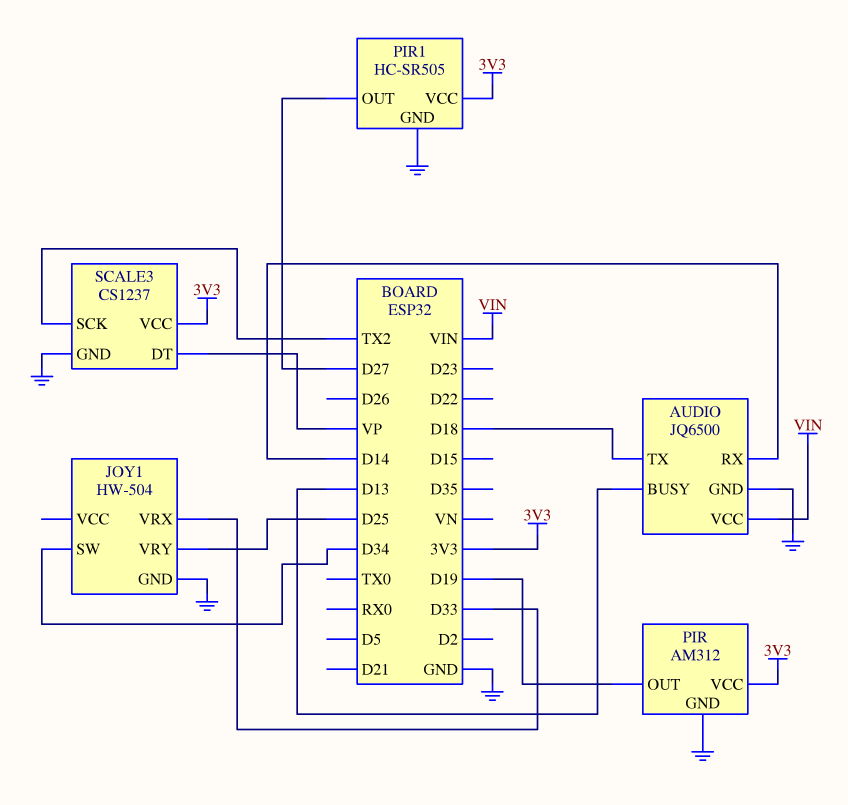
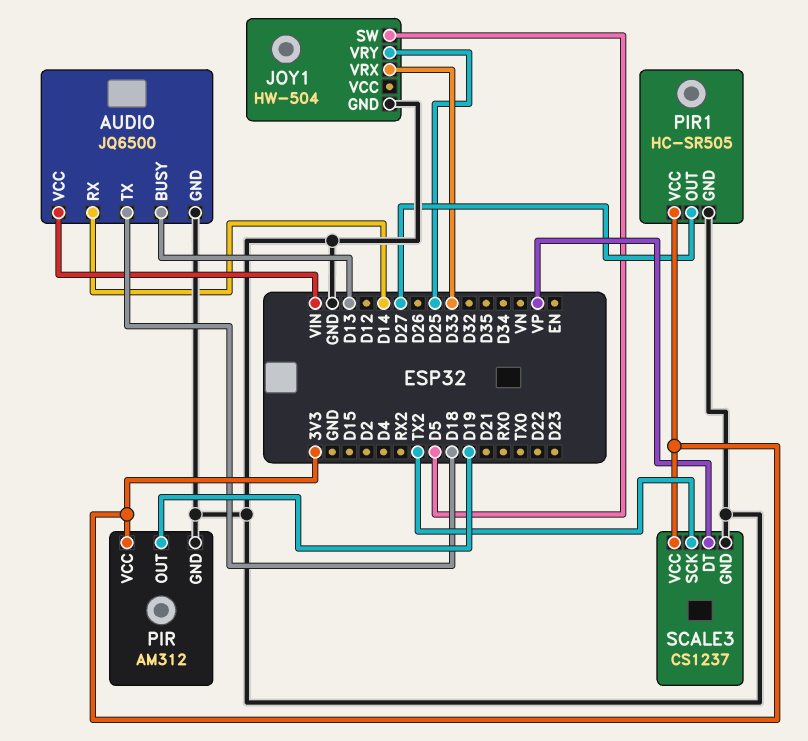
JOY1 pin SW: D34 -> D5

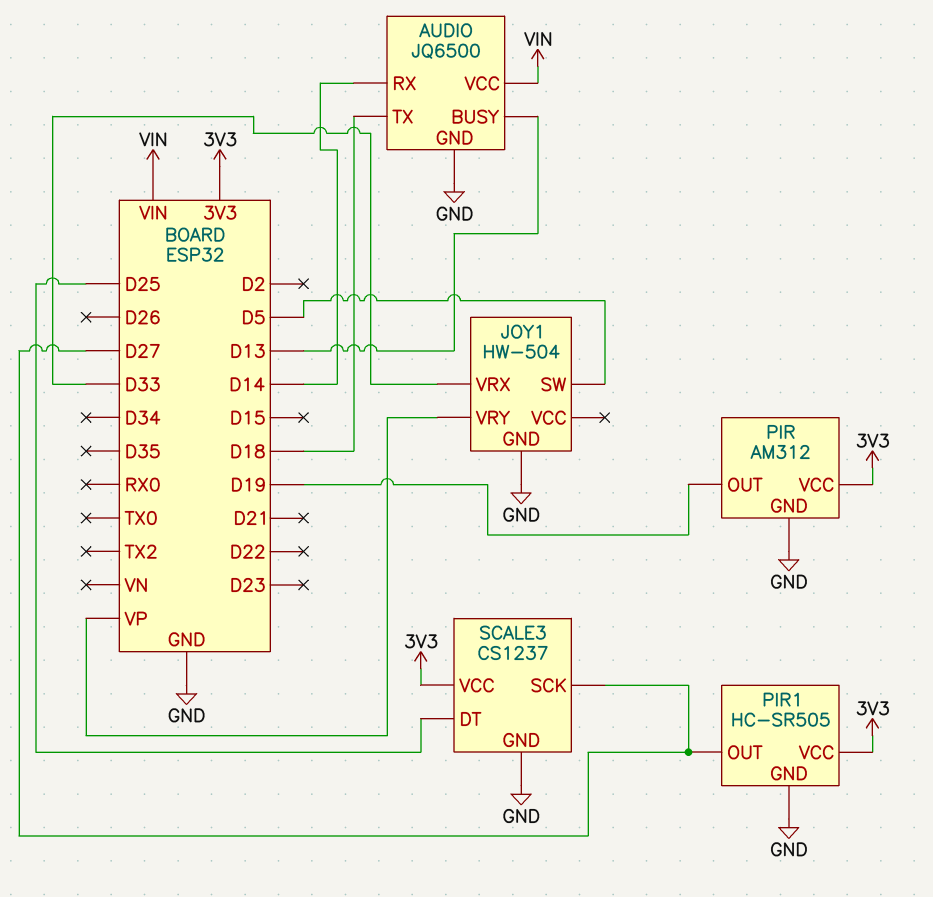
JOY1 pin VRY: D25 -> VP
SCALE3 pin DT: VP -> D25
SCALE3 pin SCK: TX2 -> D27

